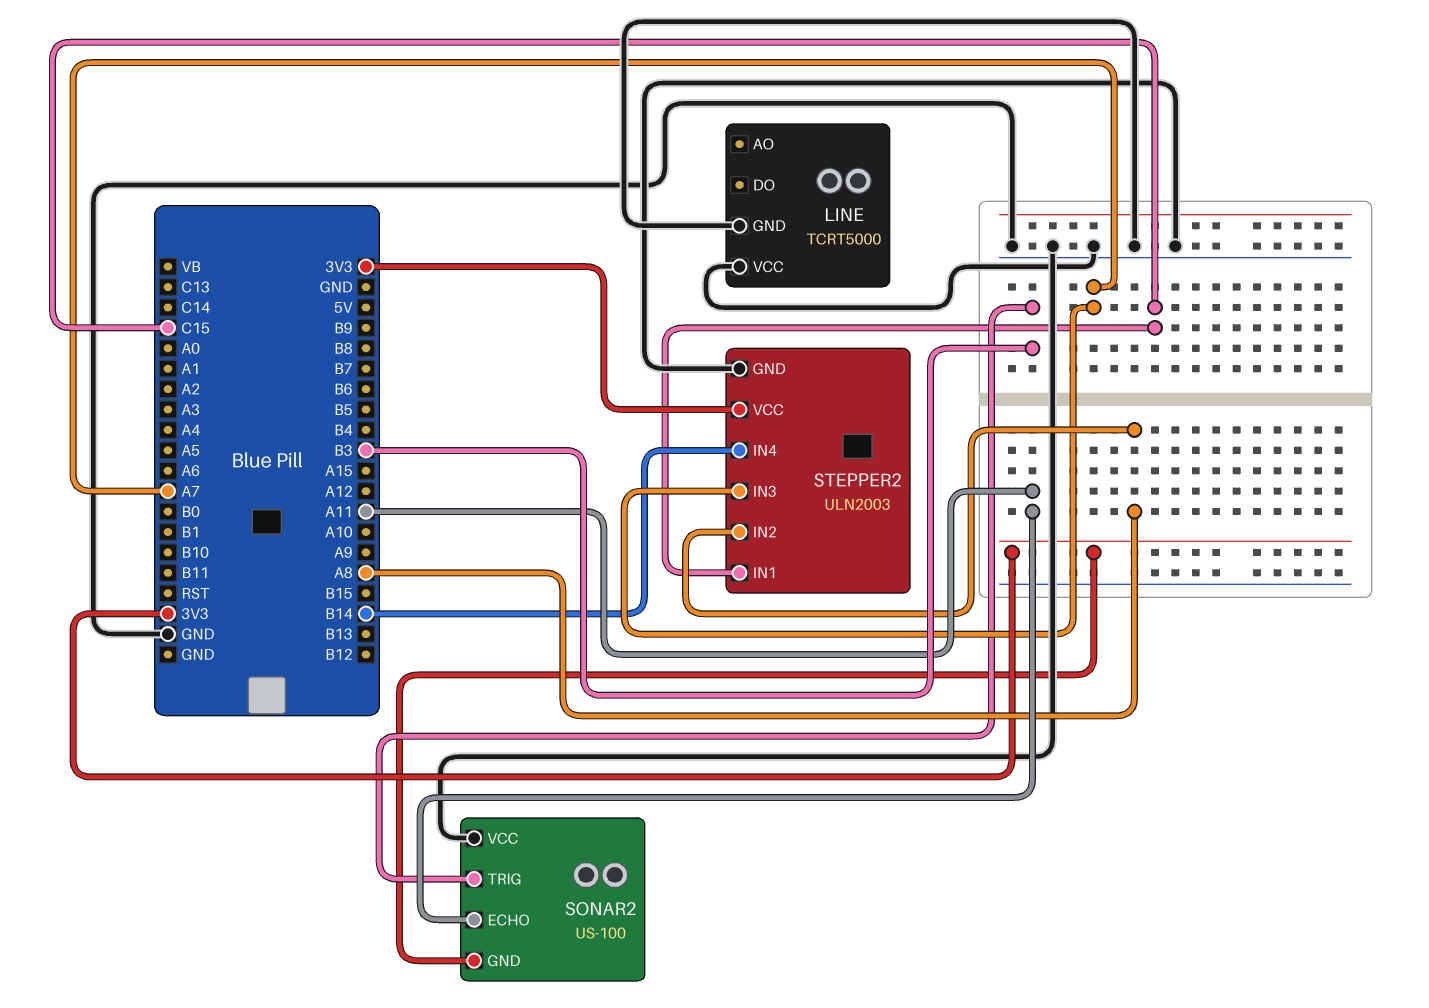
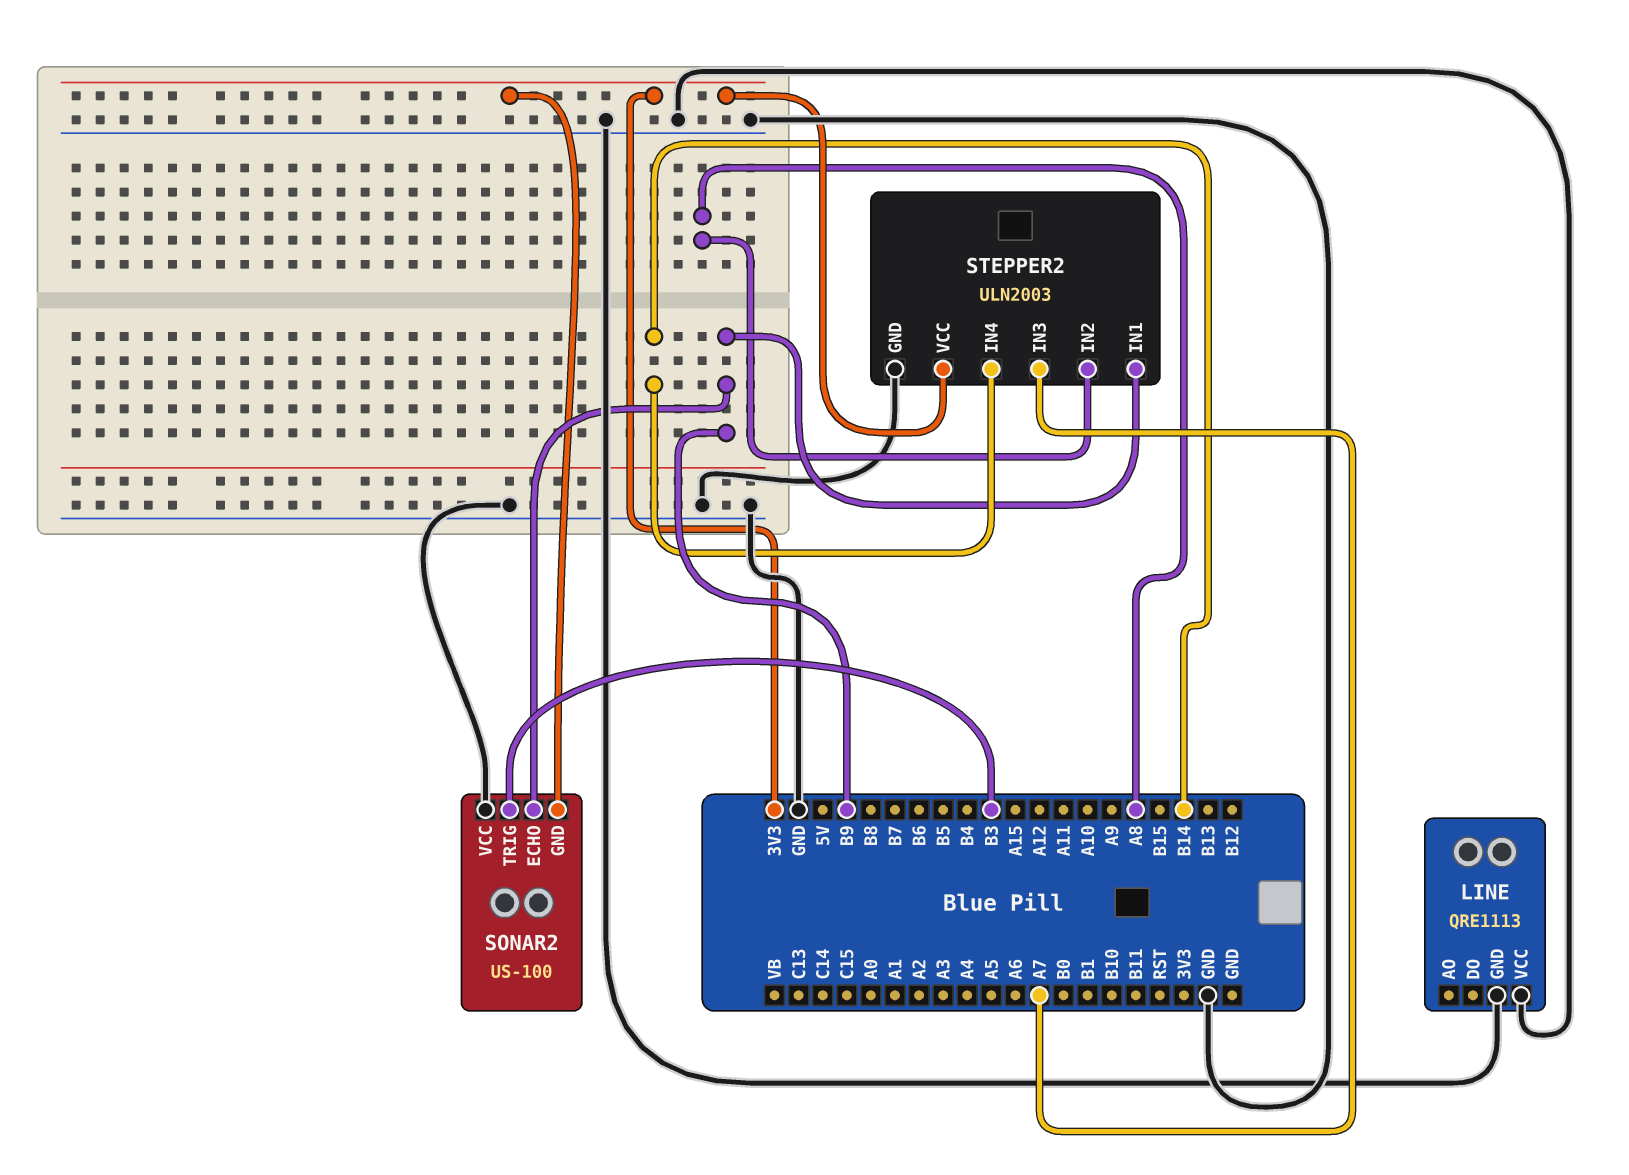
LINE: TCRT5000 -> QRE1113
SONAR2 pin ECHO: A11 -> B9
STEPPER2 pin IN1: C15 -> B9

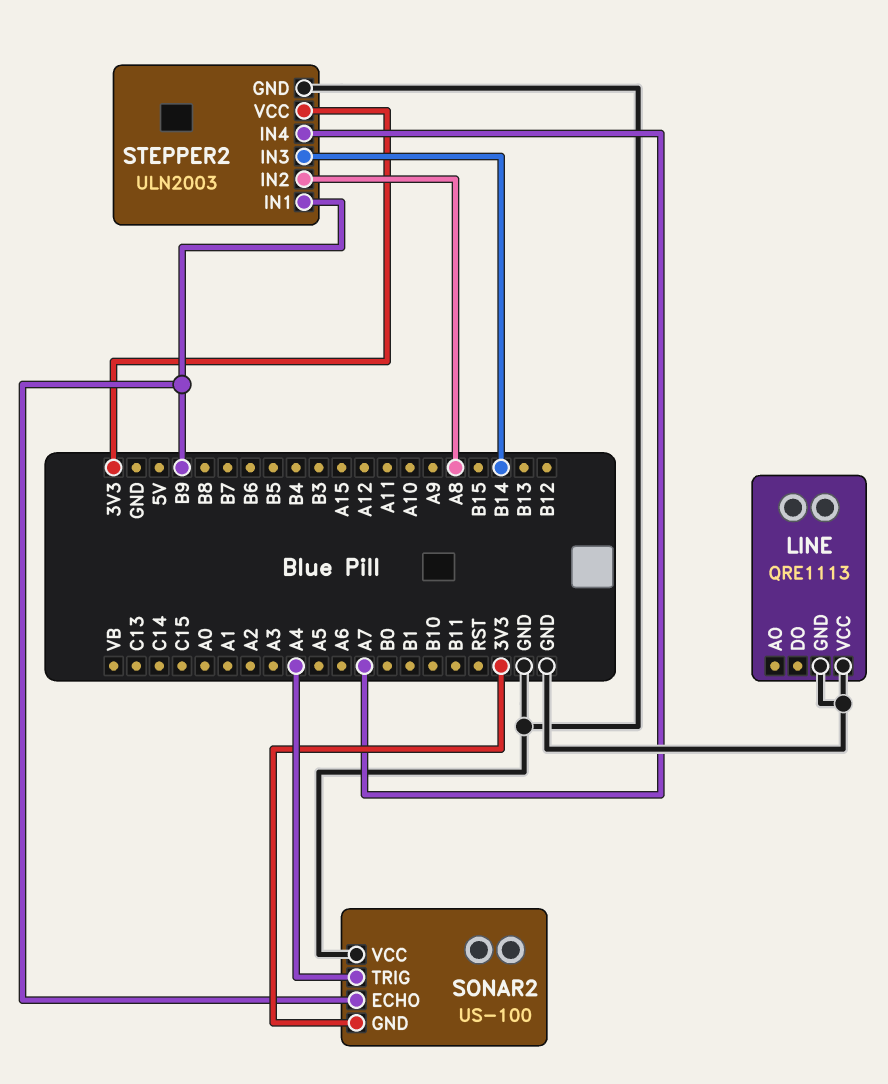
SONAR2 pin TRIG: B3 -> A4
STEPPER2 pin IN3: A7 -> B14
STEPPER2 pin IN4: B14 -> A7

